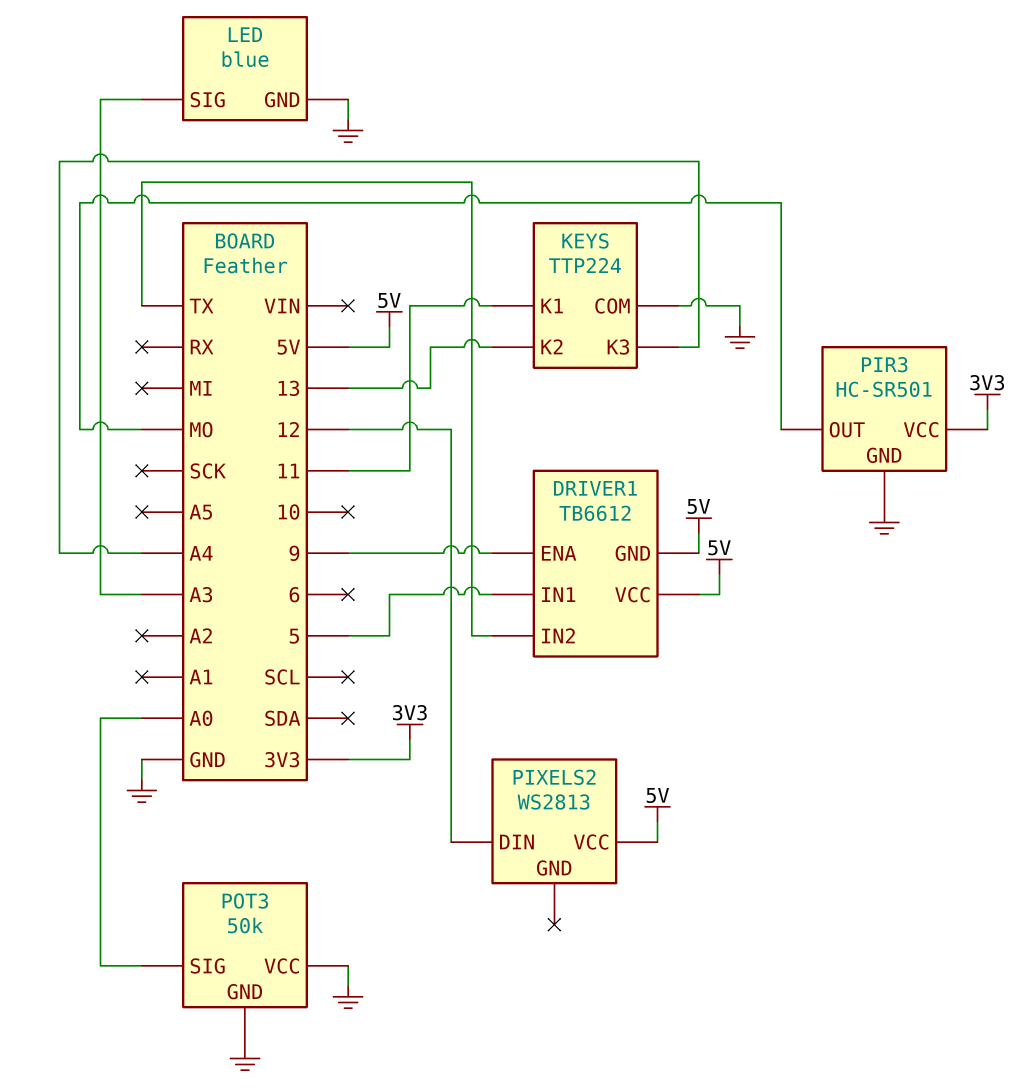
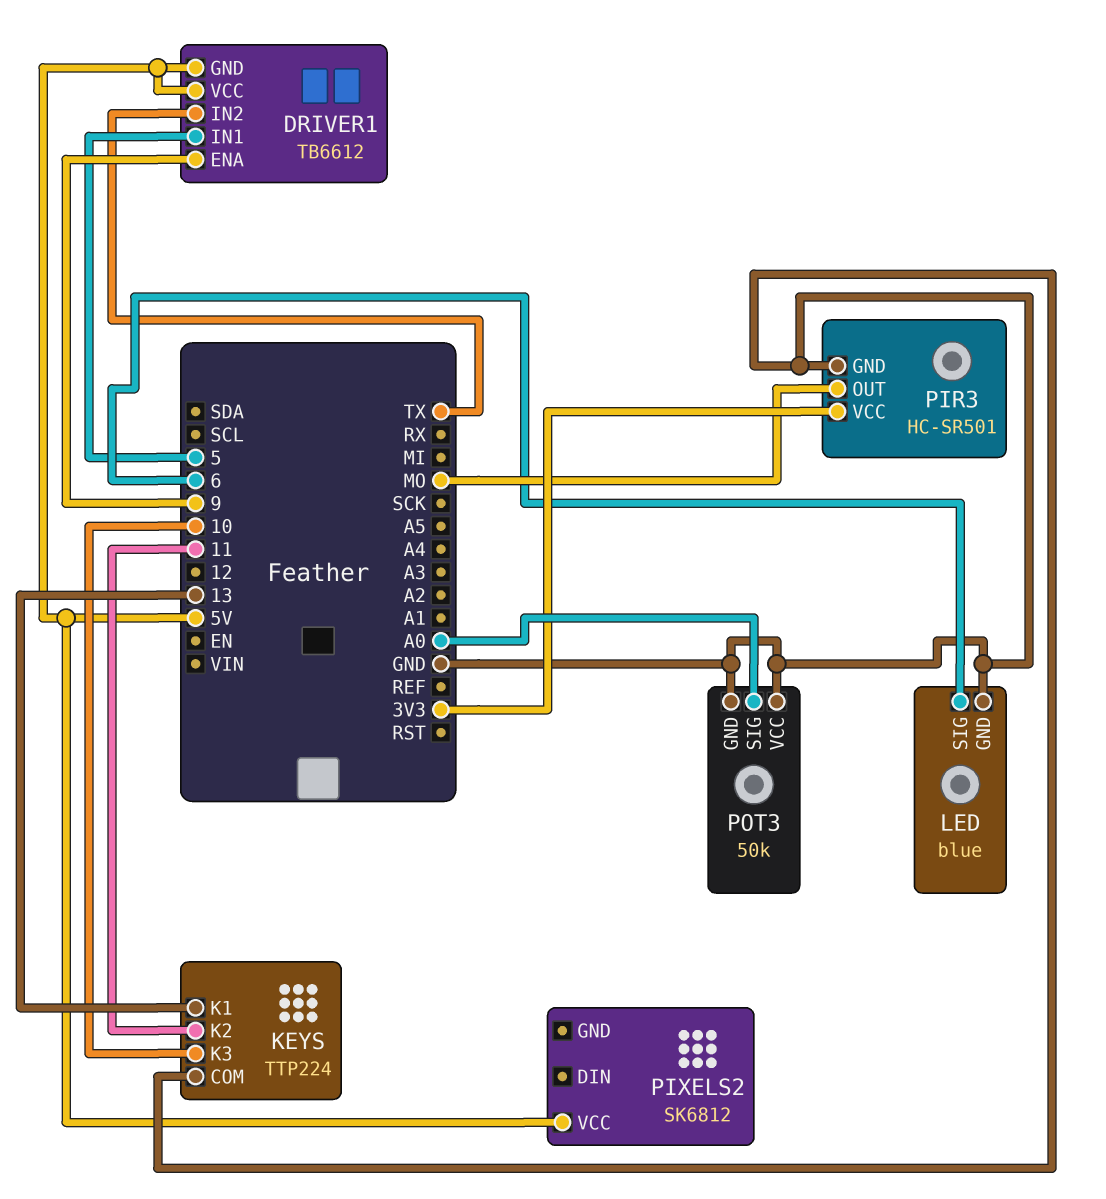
KEYS pin K1: 11 -> 13
KEYS pin K2: 13 -> 11
KEYS pin K3: A4 -> 10
LED pin SIG: A3 -> 6
PIXELS2: WS2813 -> SK6812
PIXELS2 pin DIN: 12 -> none

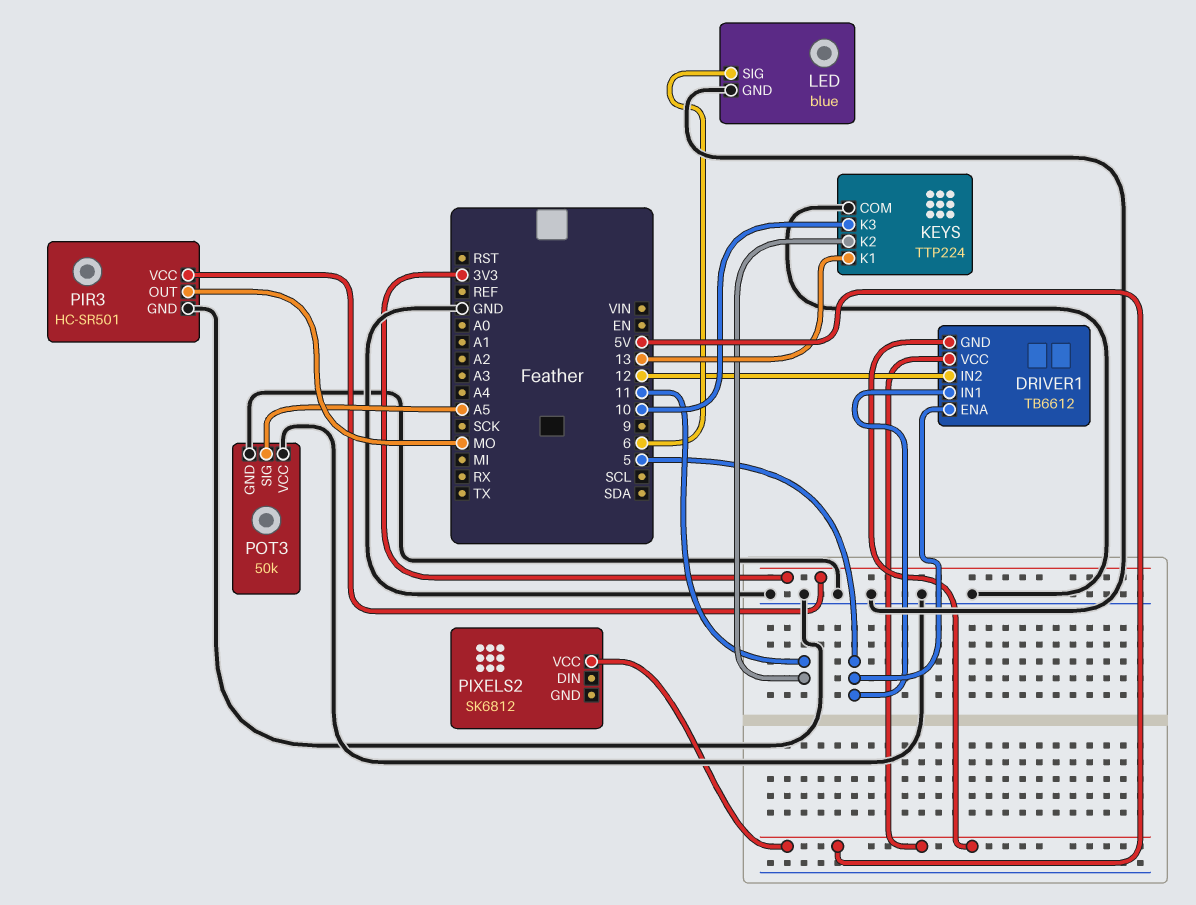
DRIVER1 pin ENA: 9 -> 5
DRIVER1 pin IN2: TX -> 12
POT3 pin SIG: A0 -> A5

